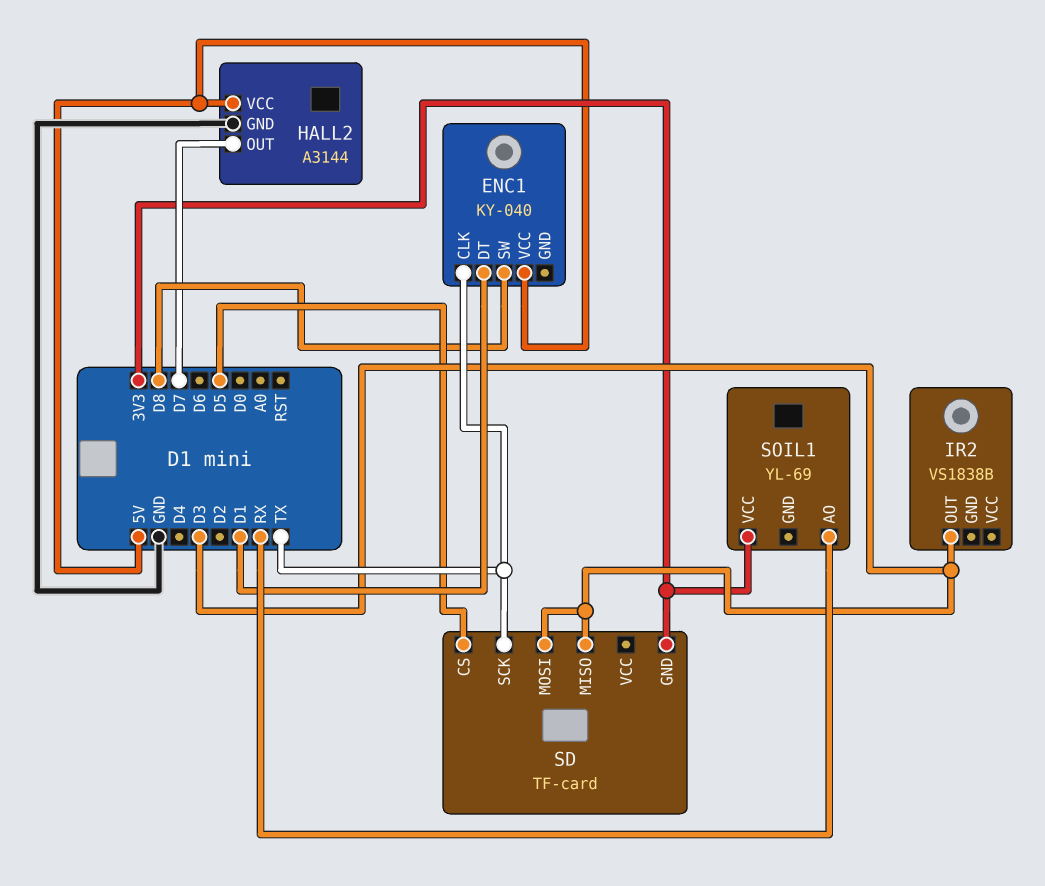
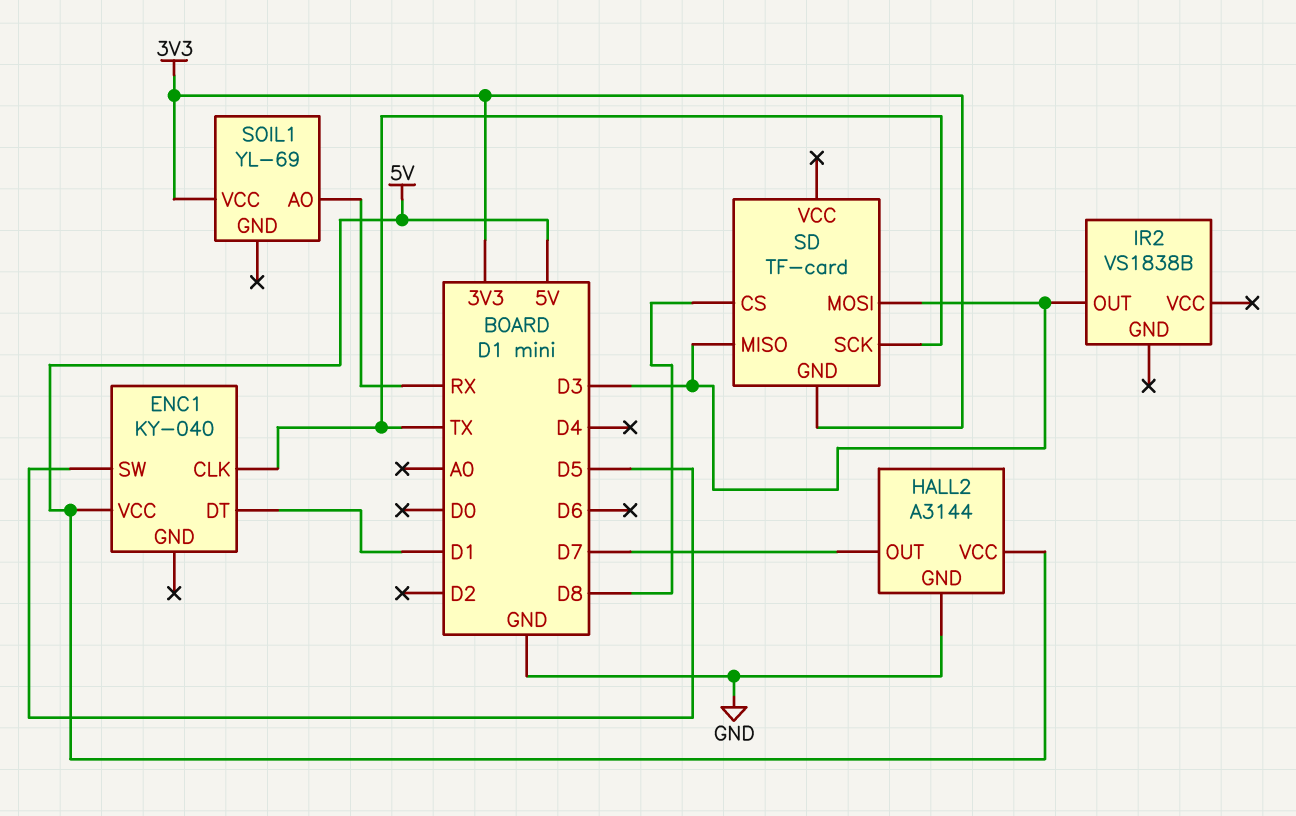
ENC1 pin SW: D8 -> D5
SD pin CS: D5 -> D8

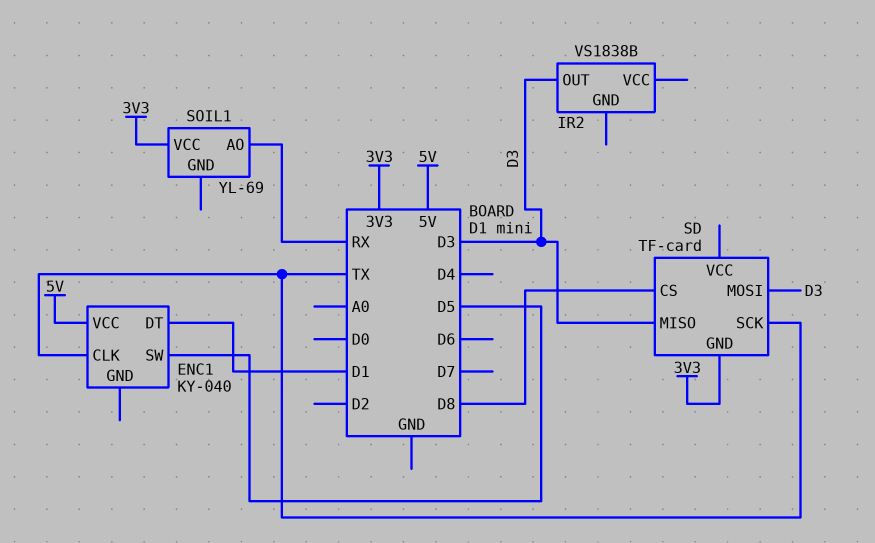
HALL2: A3144 -> none
HALL2 pin GND: GND -> none
HALL2 pin OUT: D7 -> none
HALL2 pin VCC: 5V -> none

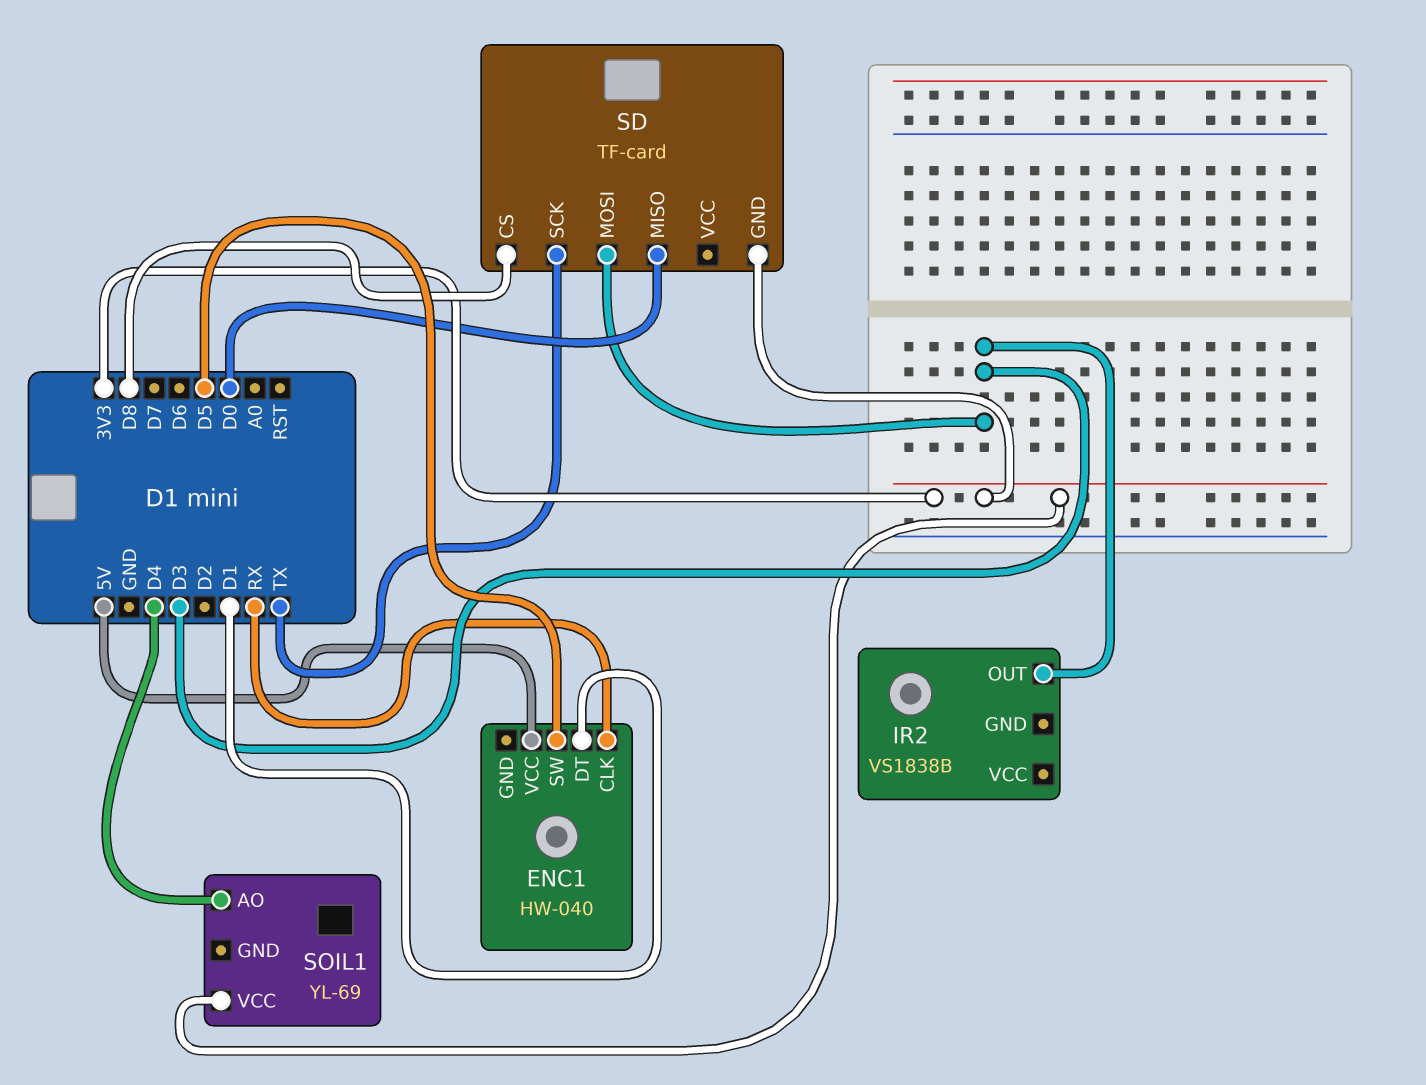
ENC1: KY-040 -> HW-040
ENC1 pin CLK: TX -> RX
SD pin MISO: D3 -> D0
SOIL1 pin AO: RX -> D4

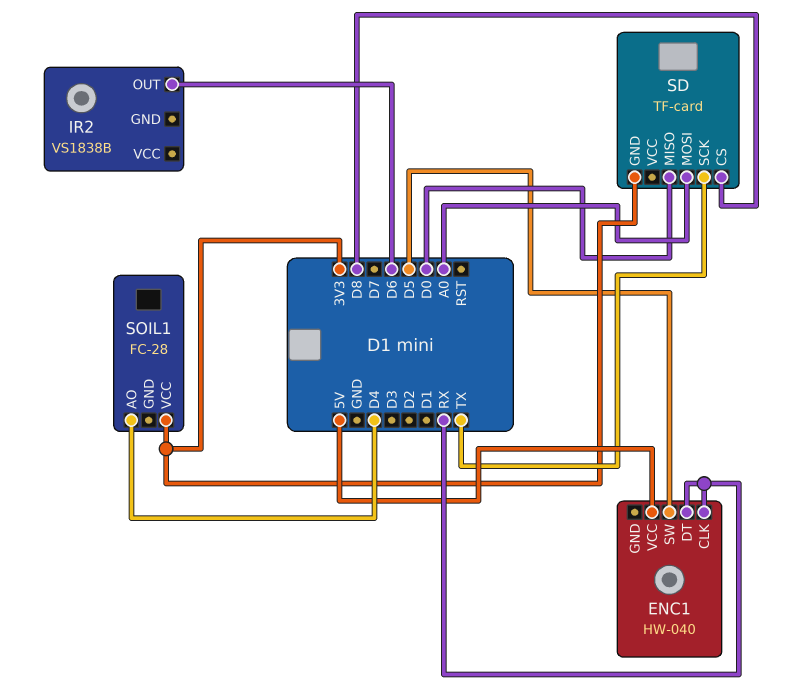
ENC1 pin DT: D1 -> RX
IR2 pin OUT: D3 -> D6
SD pin MOSI: D3 -> A0
SOIL1: YL-69 -> FC-28

